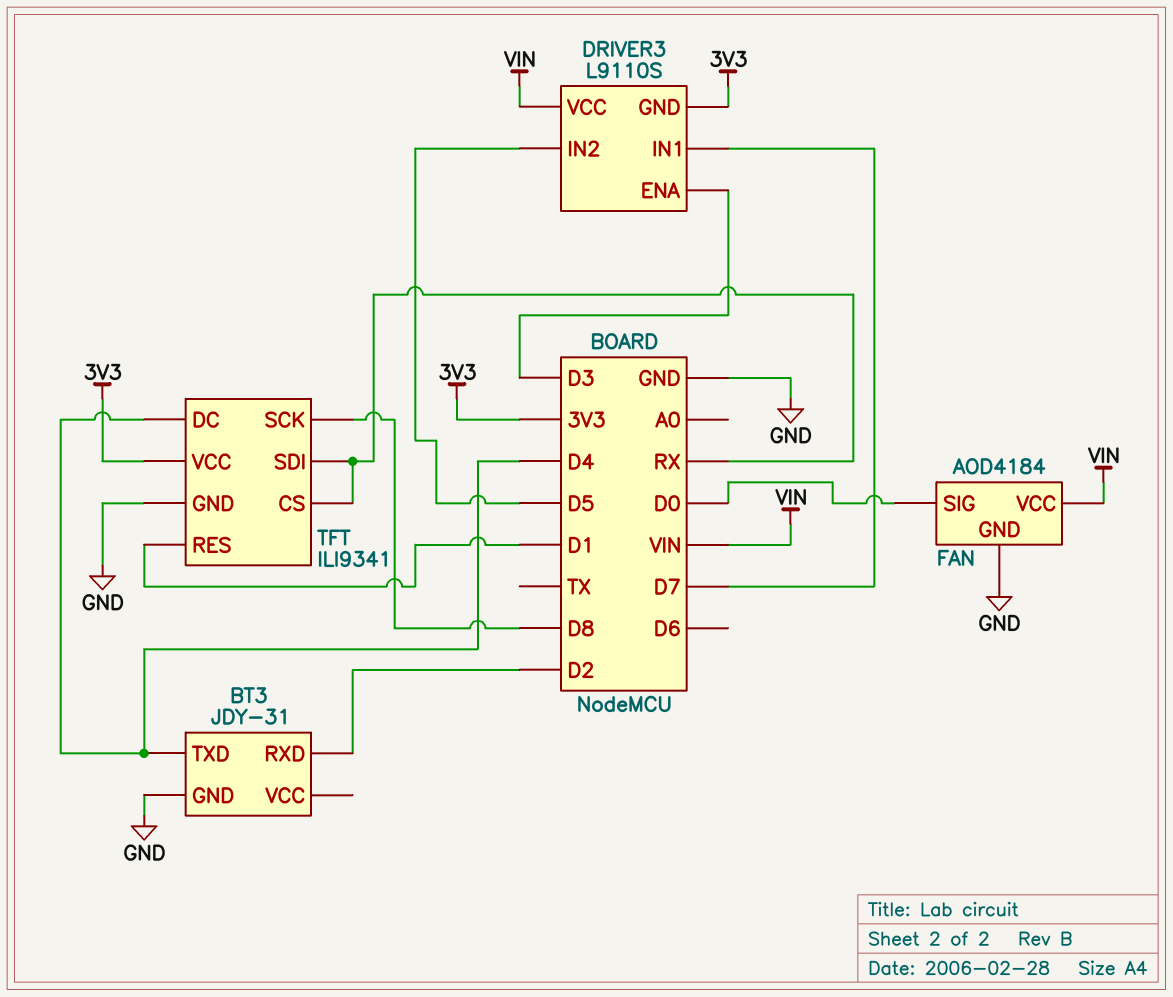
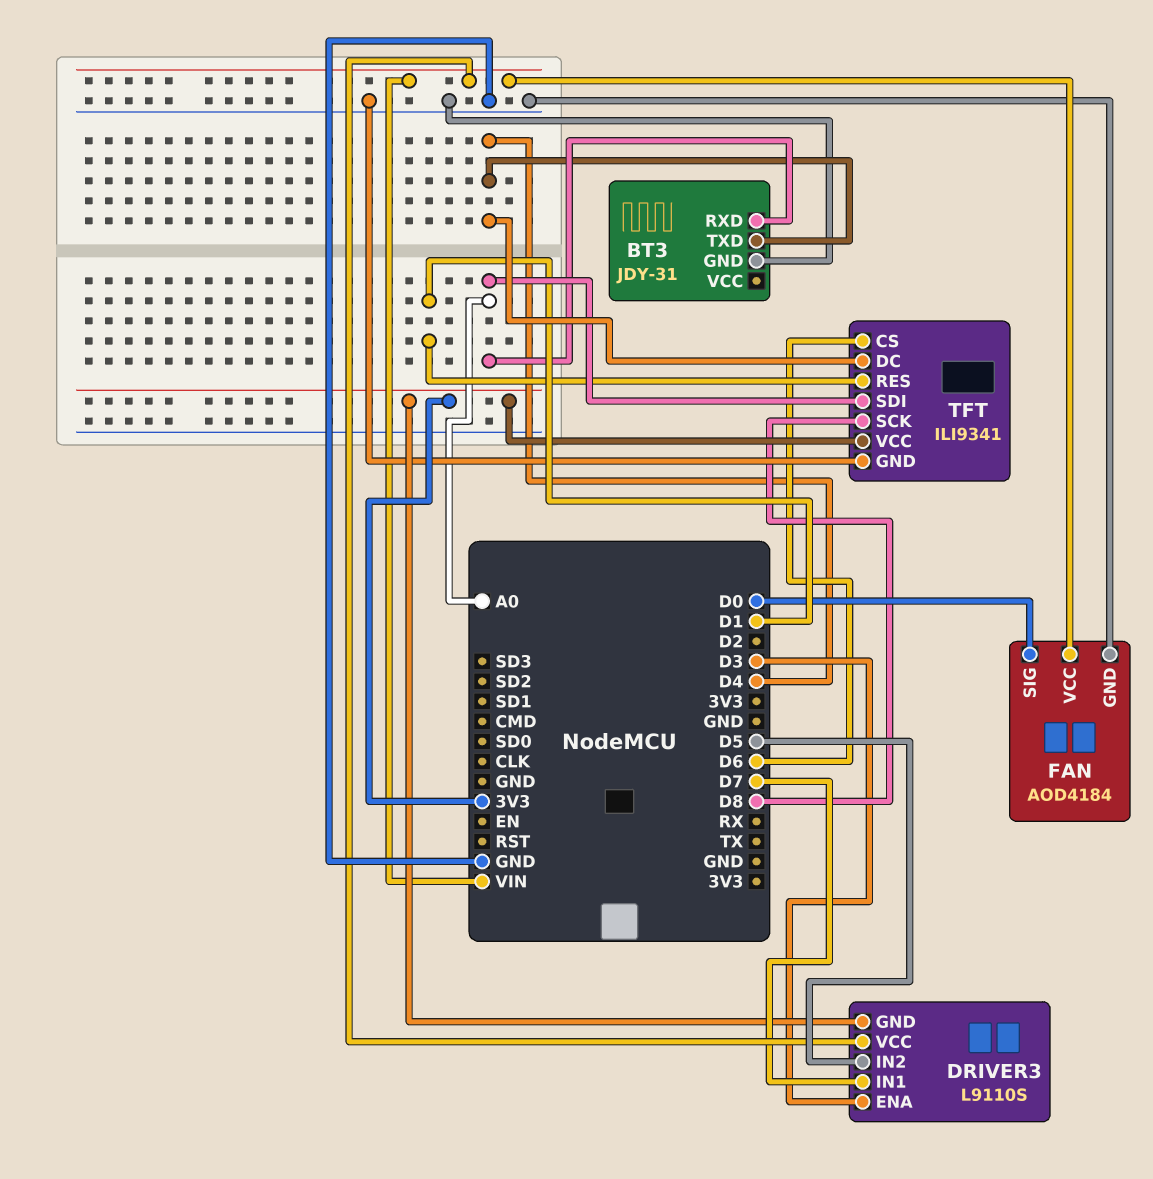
BT3 pin RXD: D2 -> A0
TFT pin CS: RX -> D6
TFT pin SDI: RX -> A0

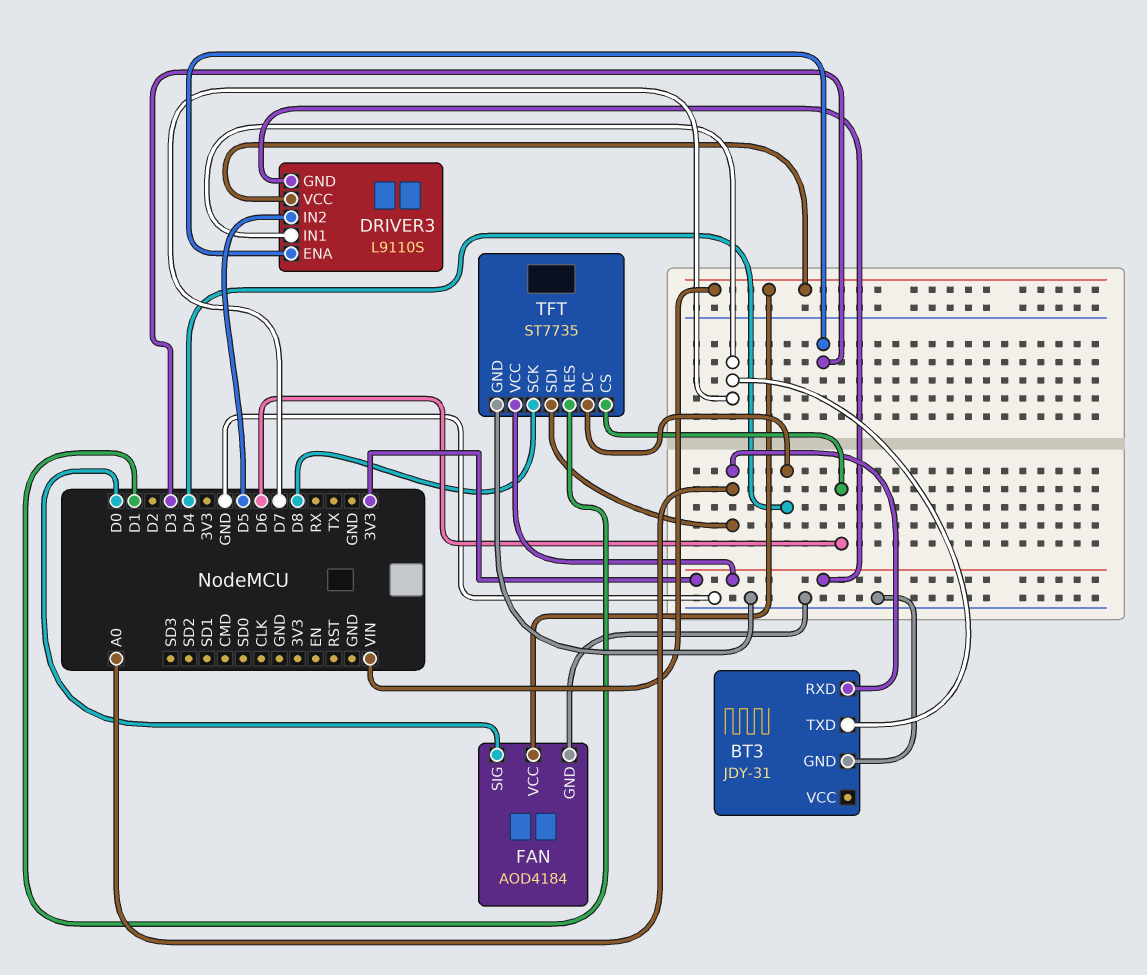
BT3 pin TXD: D4 -> D7
TFT: ILI9341 -> ST7735

